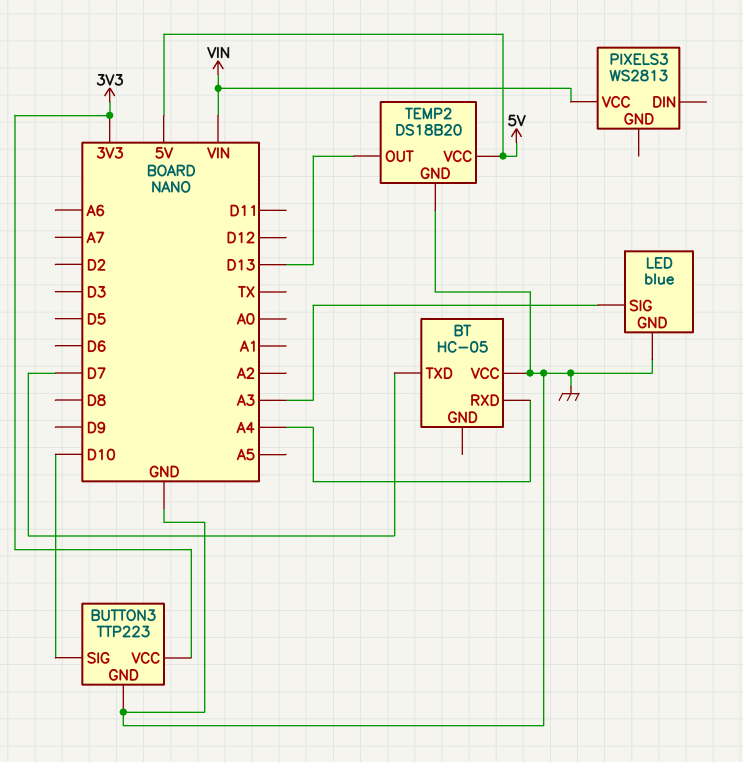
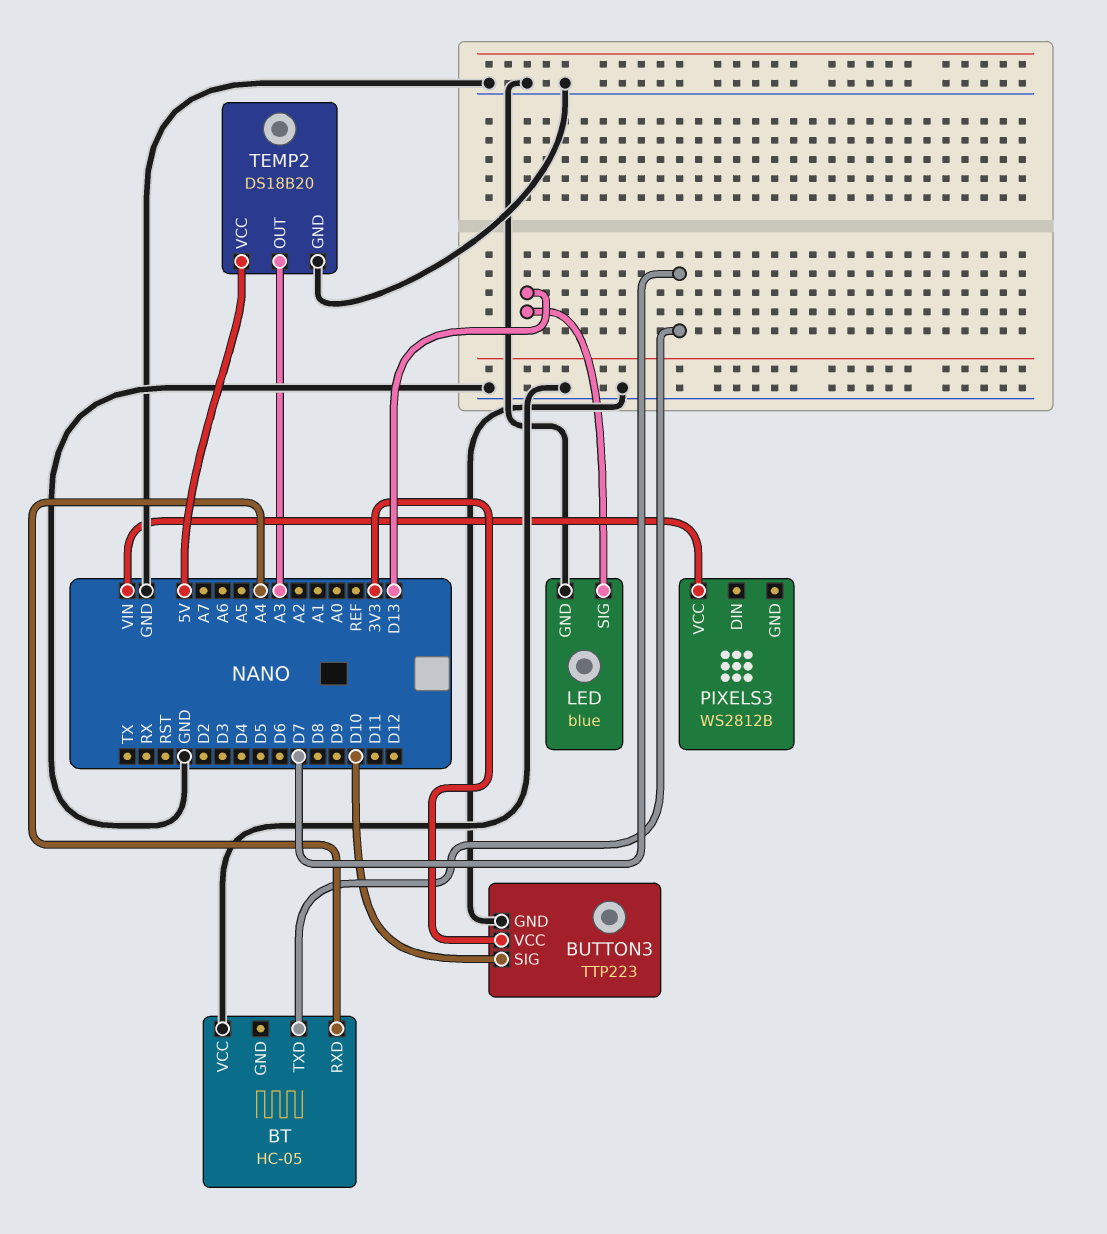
LED pin SIG: A3 -> D13
PIXELS3: WS2813 -> WS2812B
TEMP2 pin OUT: D13 -> A3

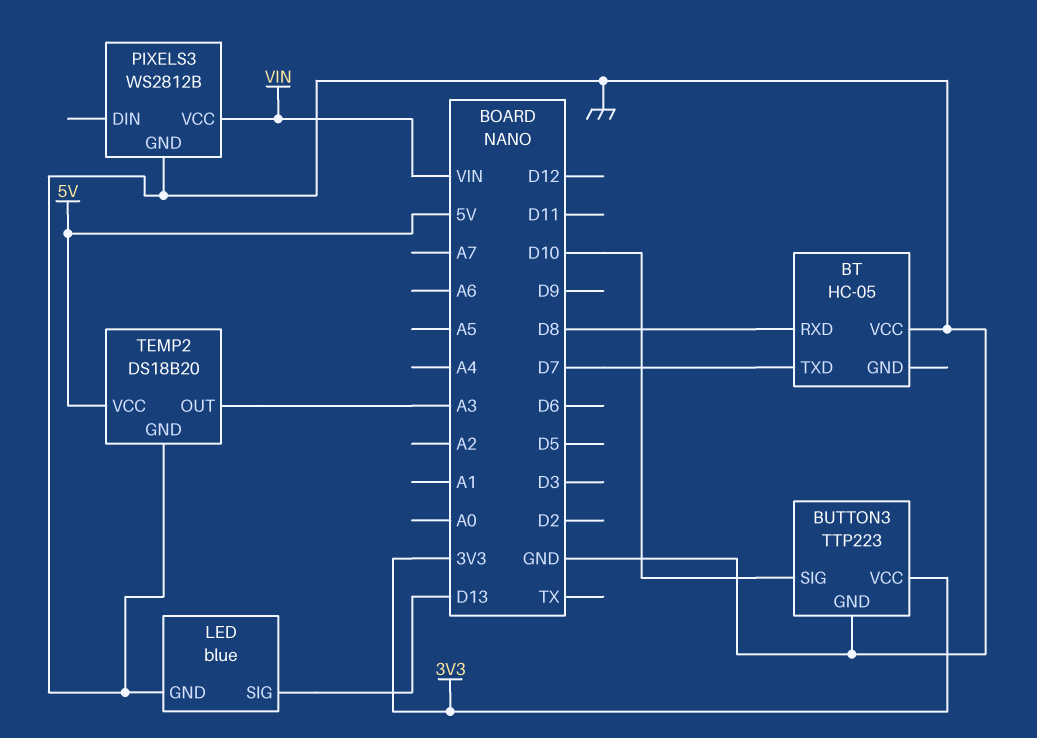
BT pin RXD: A4 -> D8
PIXELS3 pin GND: none -> GND

